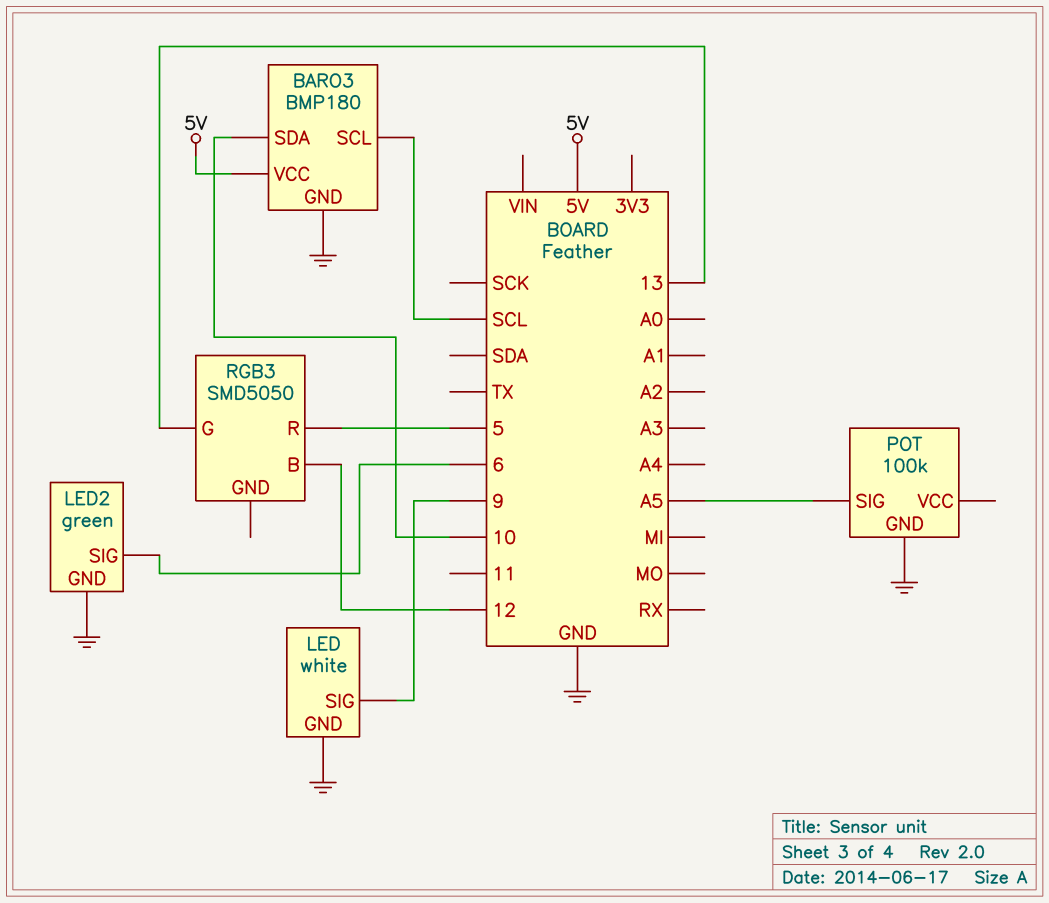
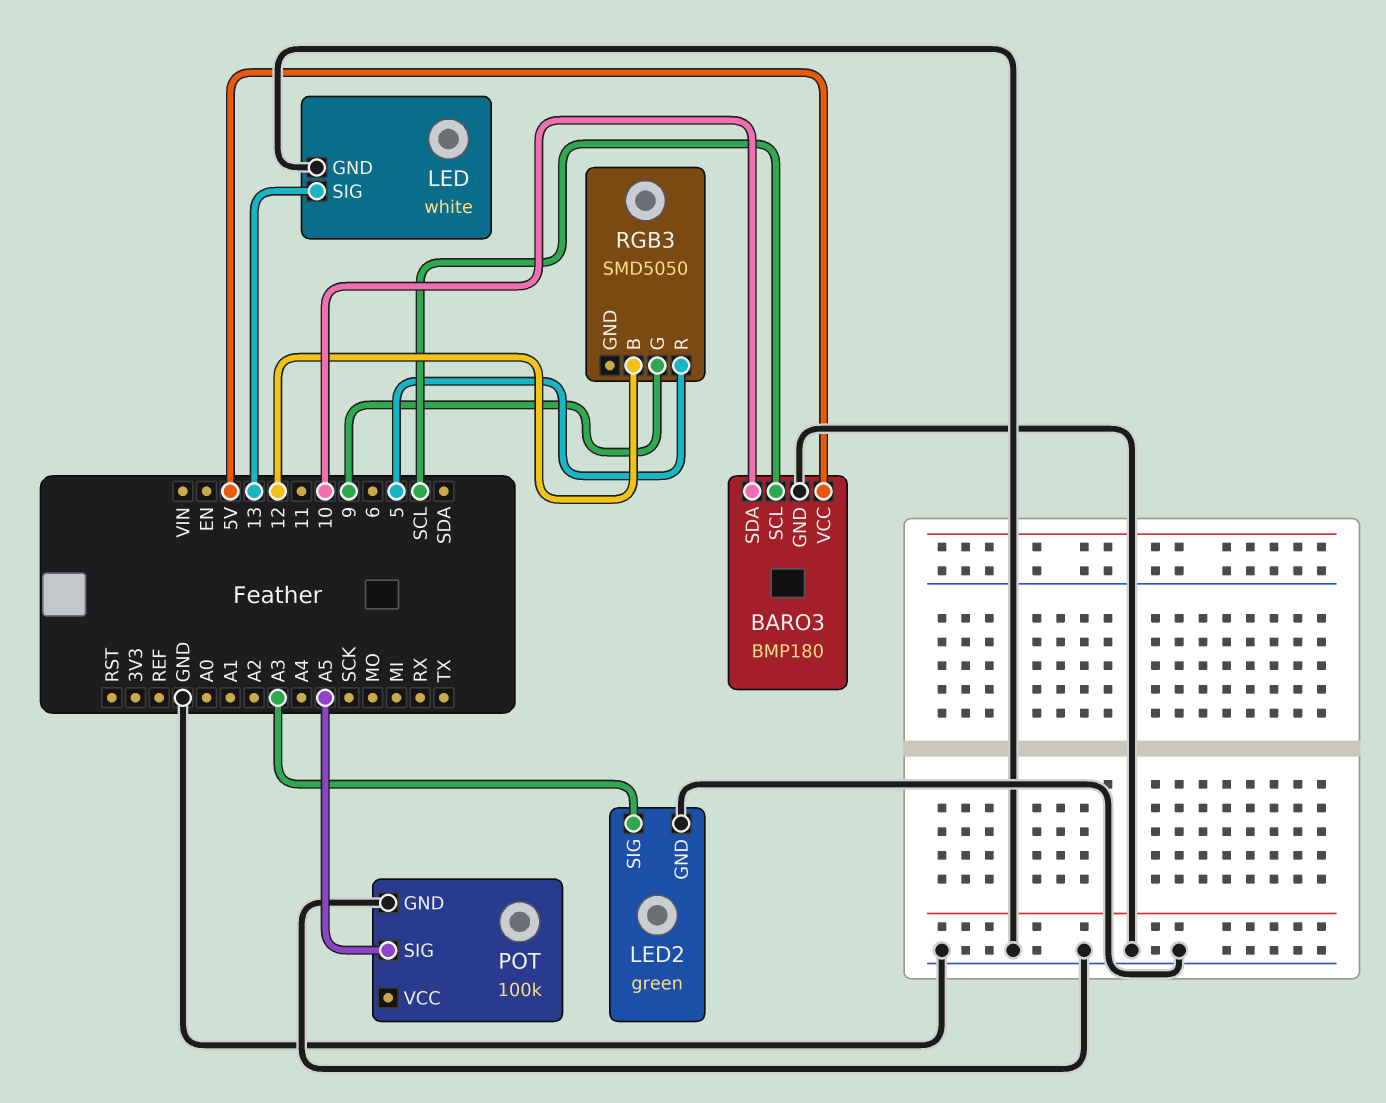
LED pin SIG: 9 -> 13
LED2 pin SIG: 6 -> A3
RGB3 pin G: 13 -> 9

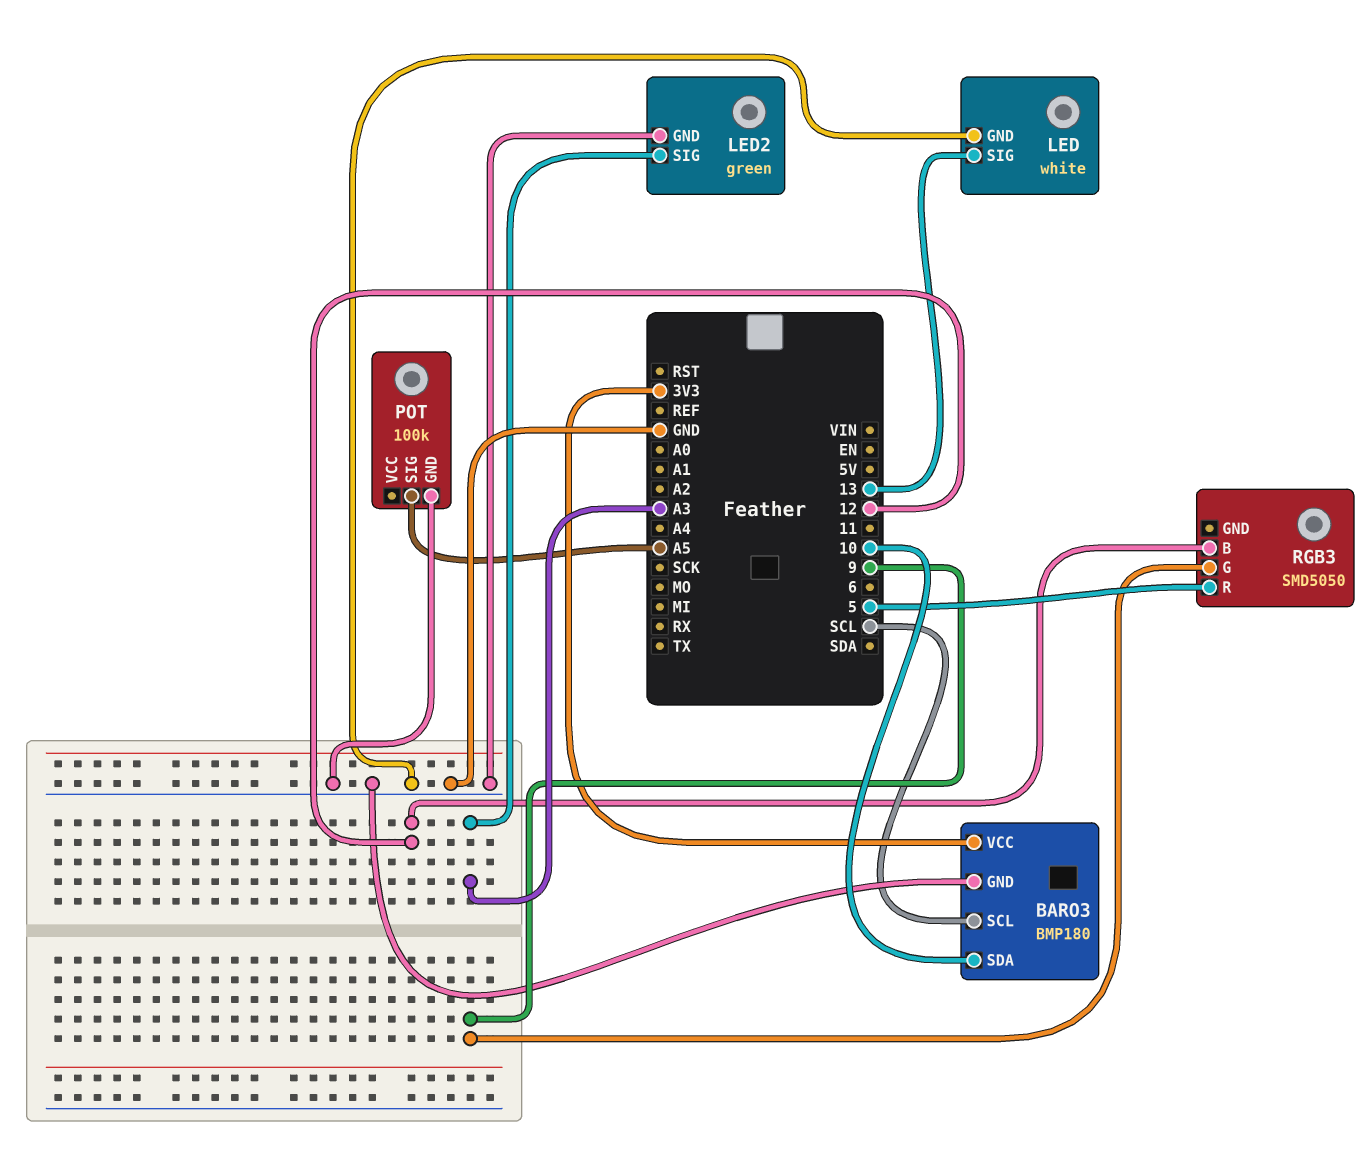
BARO3 pin VCC: 5V -> 3V3

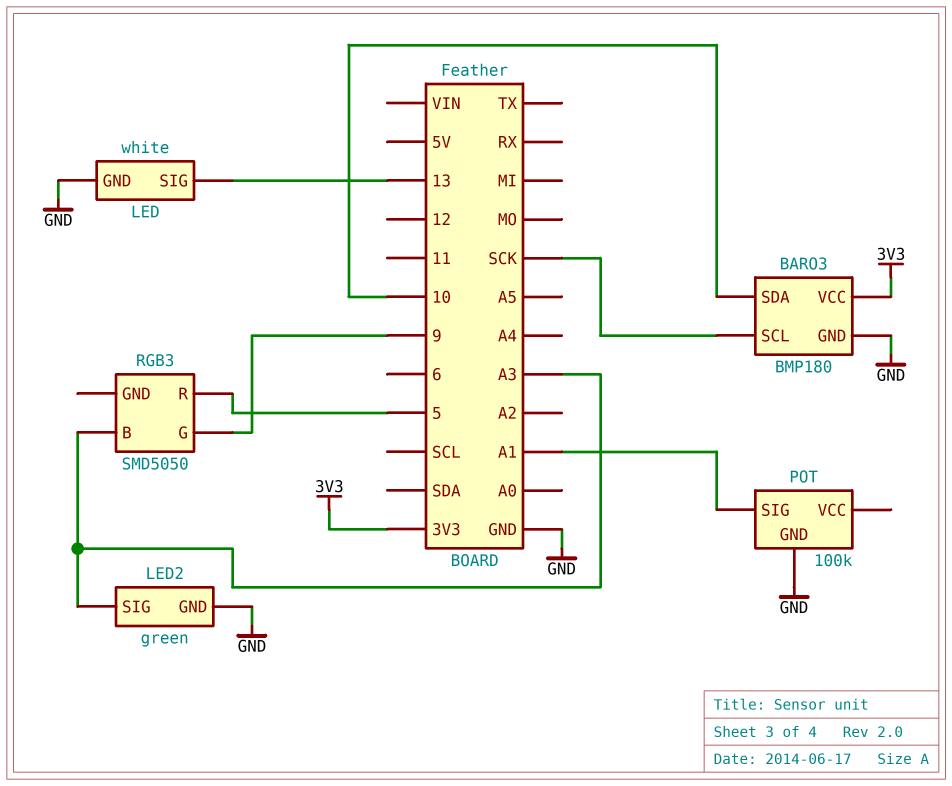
BARO3 pin SCL: SCL -> SCK
POT pin SIG: A5 -> A1
RGB3 pin B: 12 -> A3

